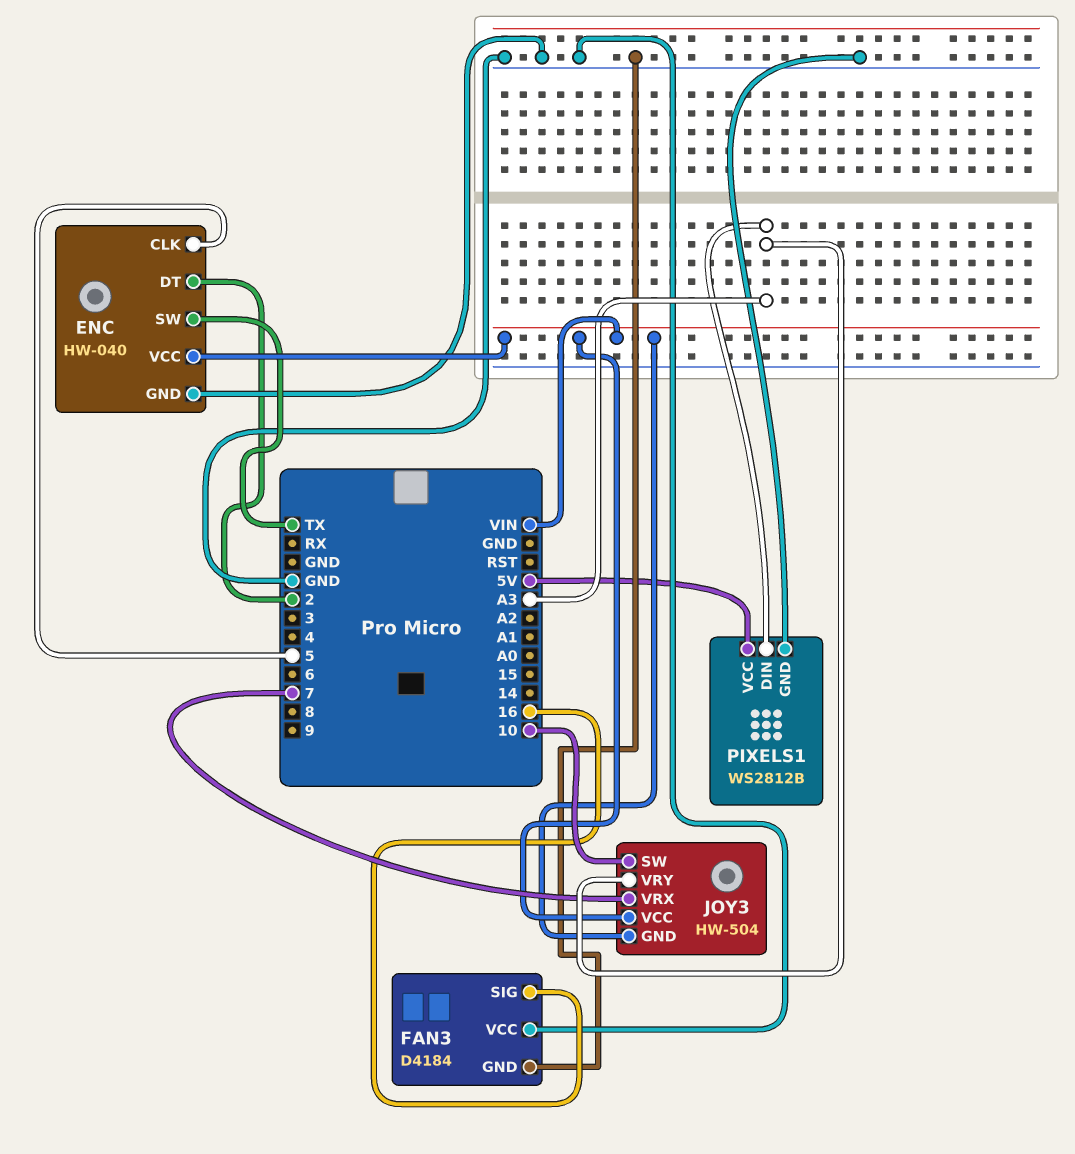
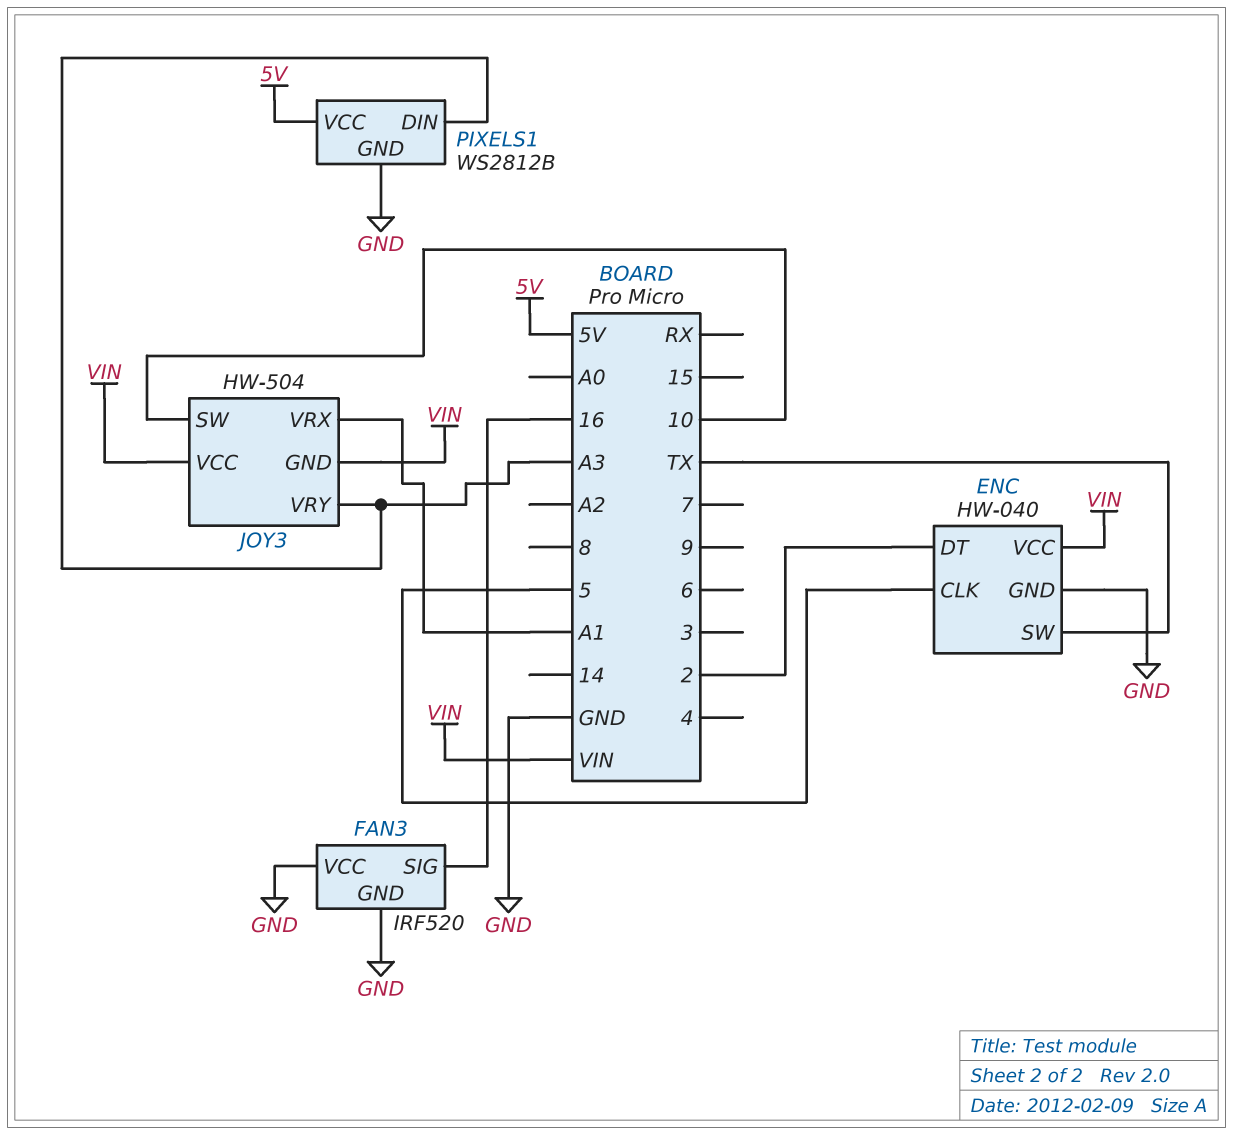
FAN3: D4184 -> IRF520
JOY3 pin VRX: 7 -> A1

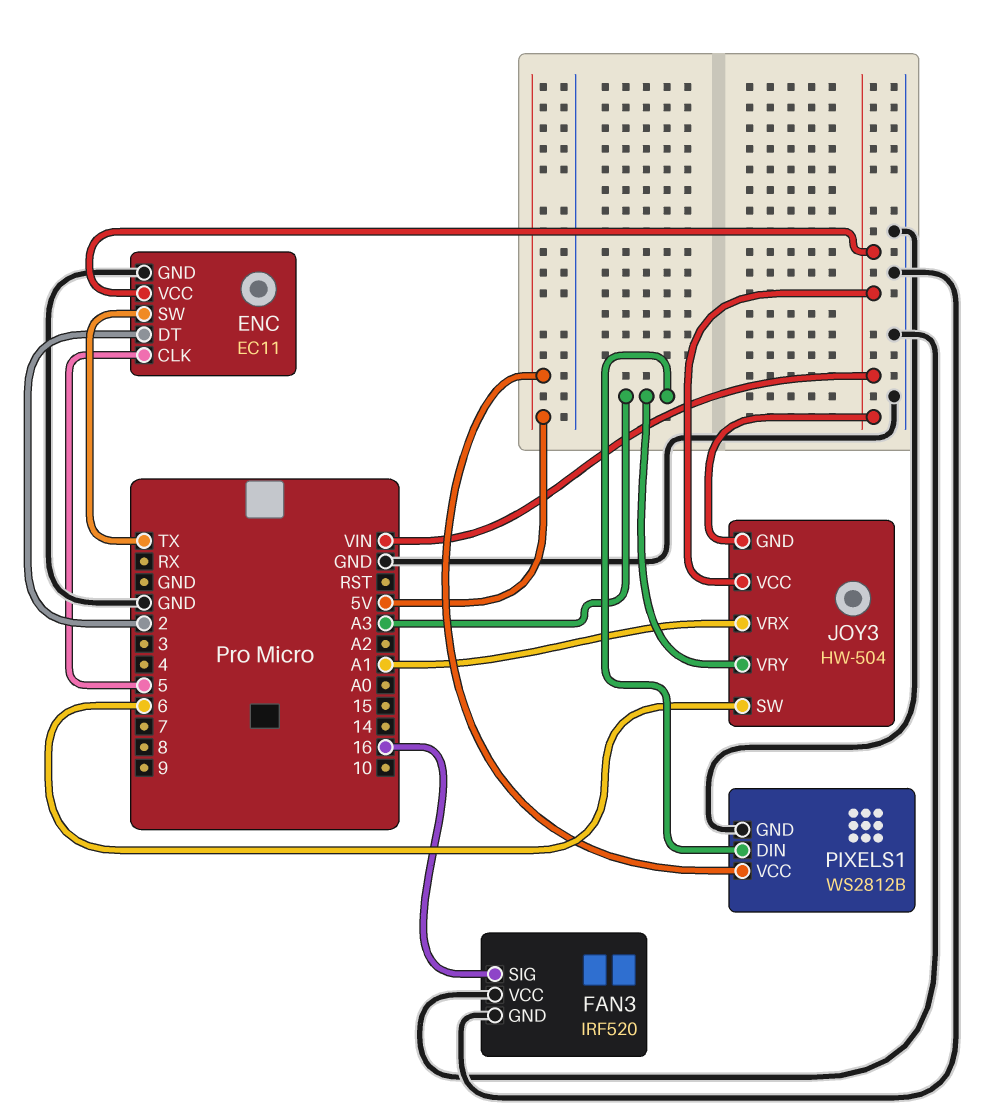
ENC: HW-040 -> EC11
JOY3 pin SW: 10 -> 6

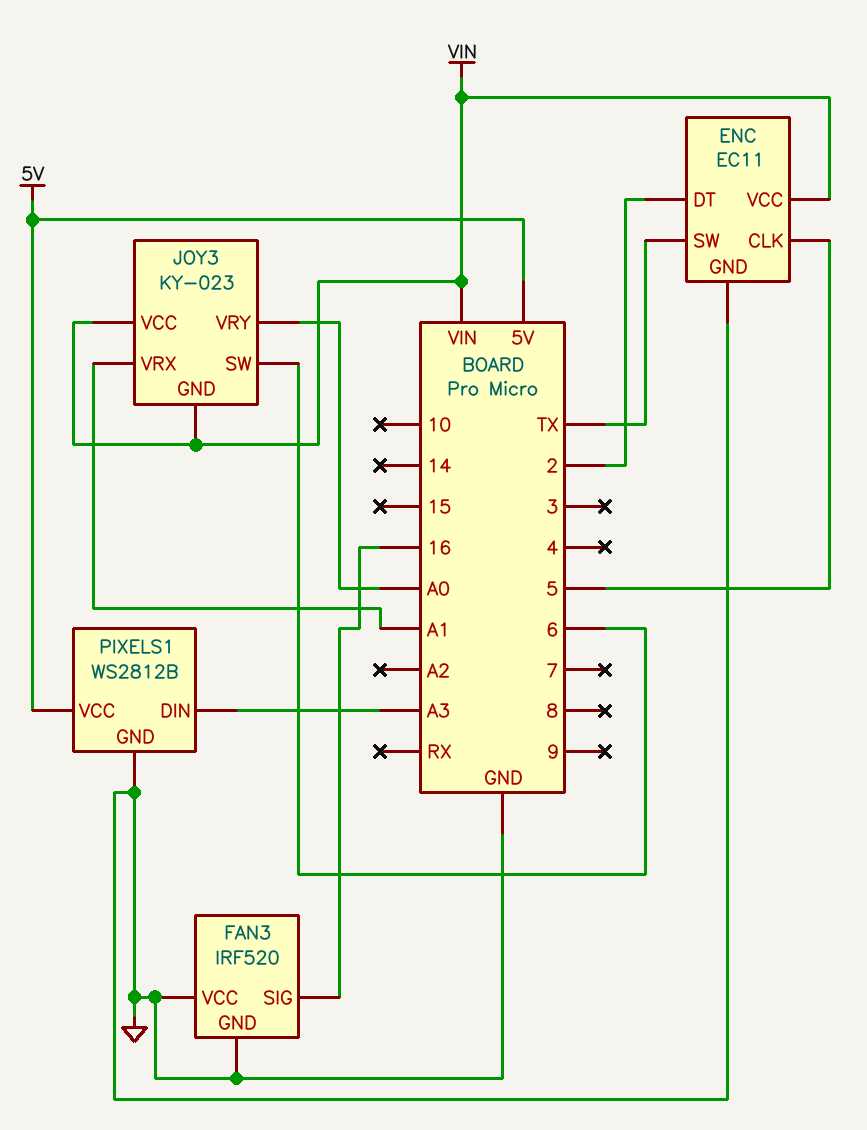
JOY3: HW-504 -> KY-023
JOY3 pin VRY: A3 -> A0

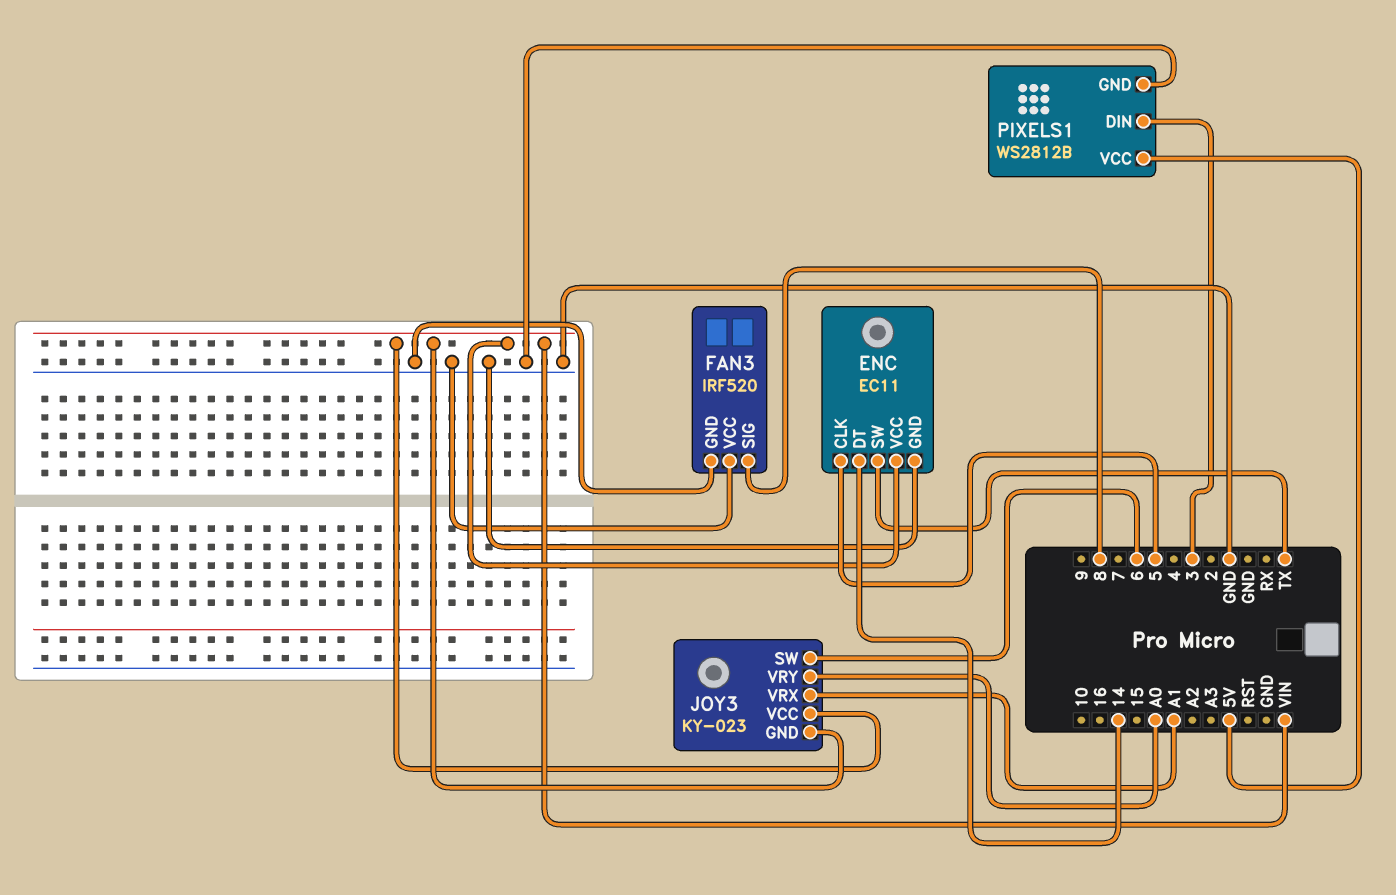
ENC pin DT: 2 -> 14
FAN3 pin SIG: 16 -> 8
PIXELS1 pin DIN: A3 -> 3

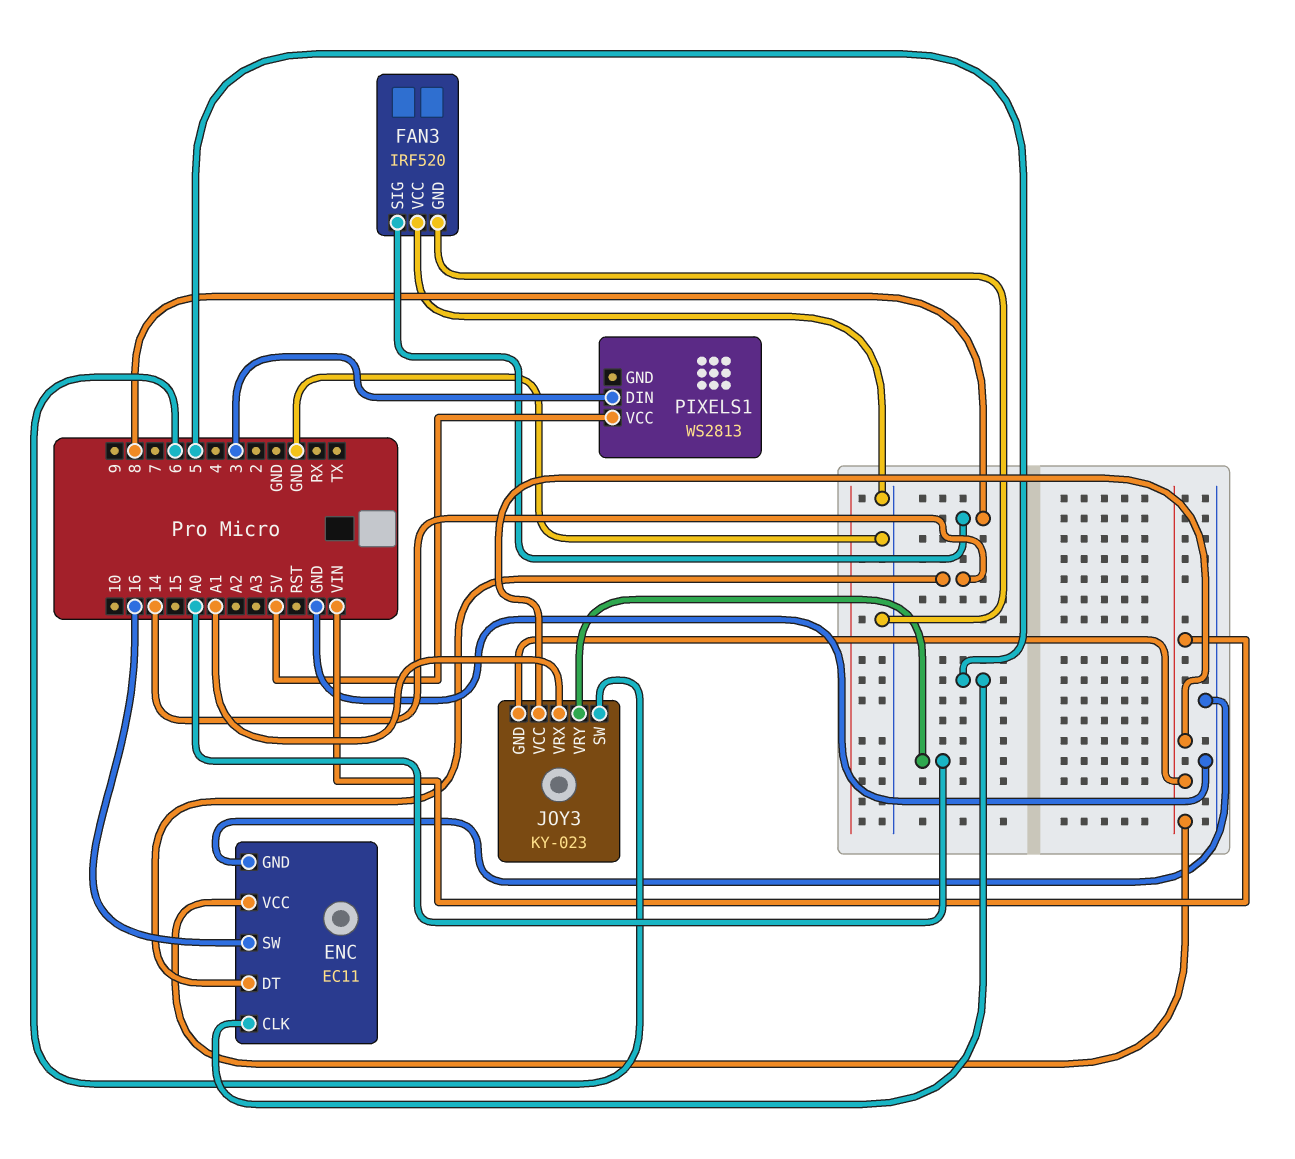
ENC pin SW: TX -> 16
PIXELS1: WS2812B -> WS2813
PIXELS1 pin GND: GND -> none

